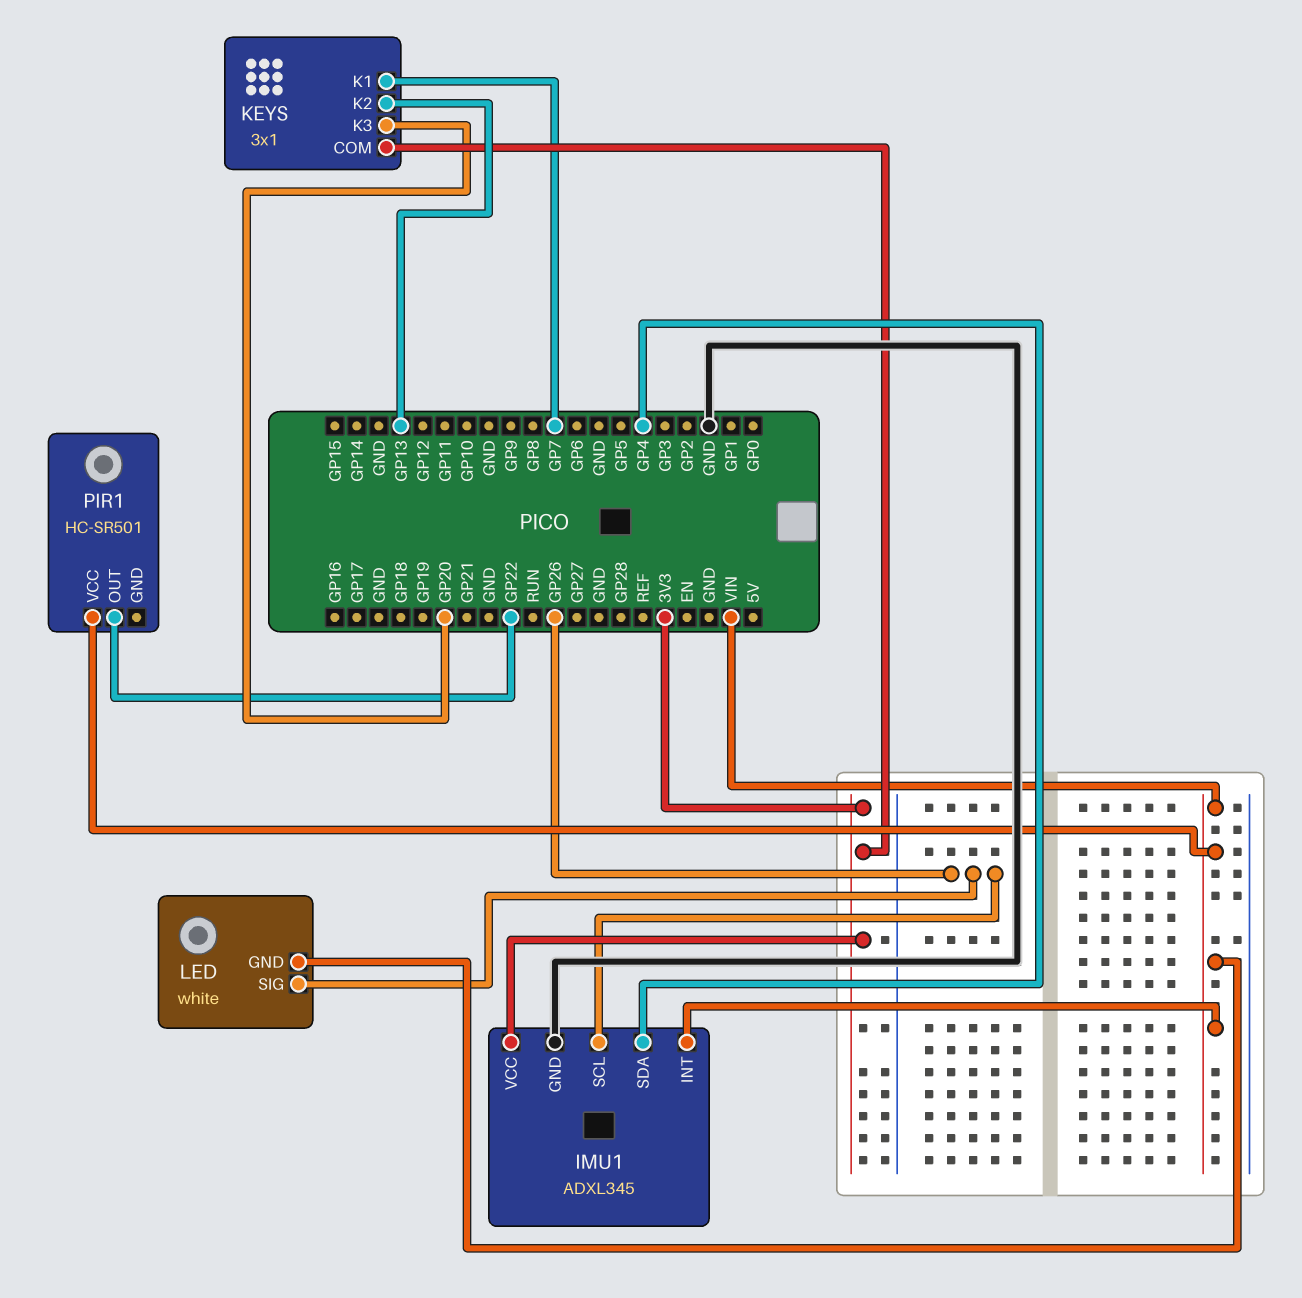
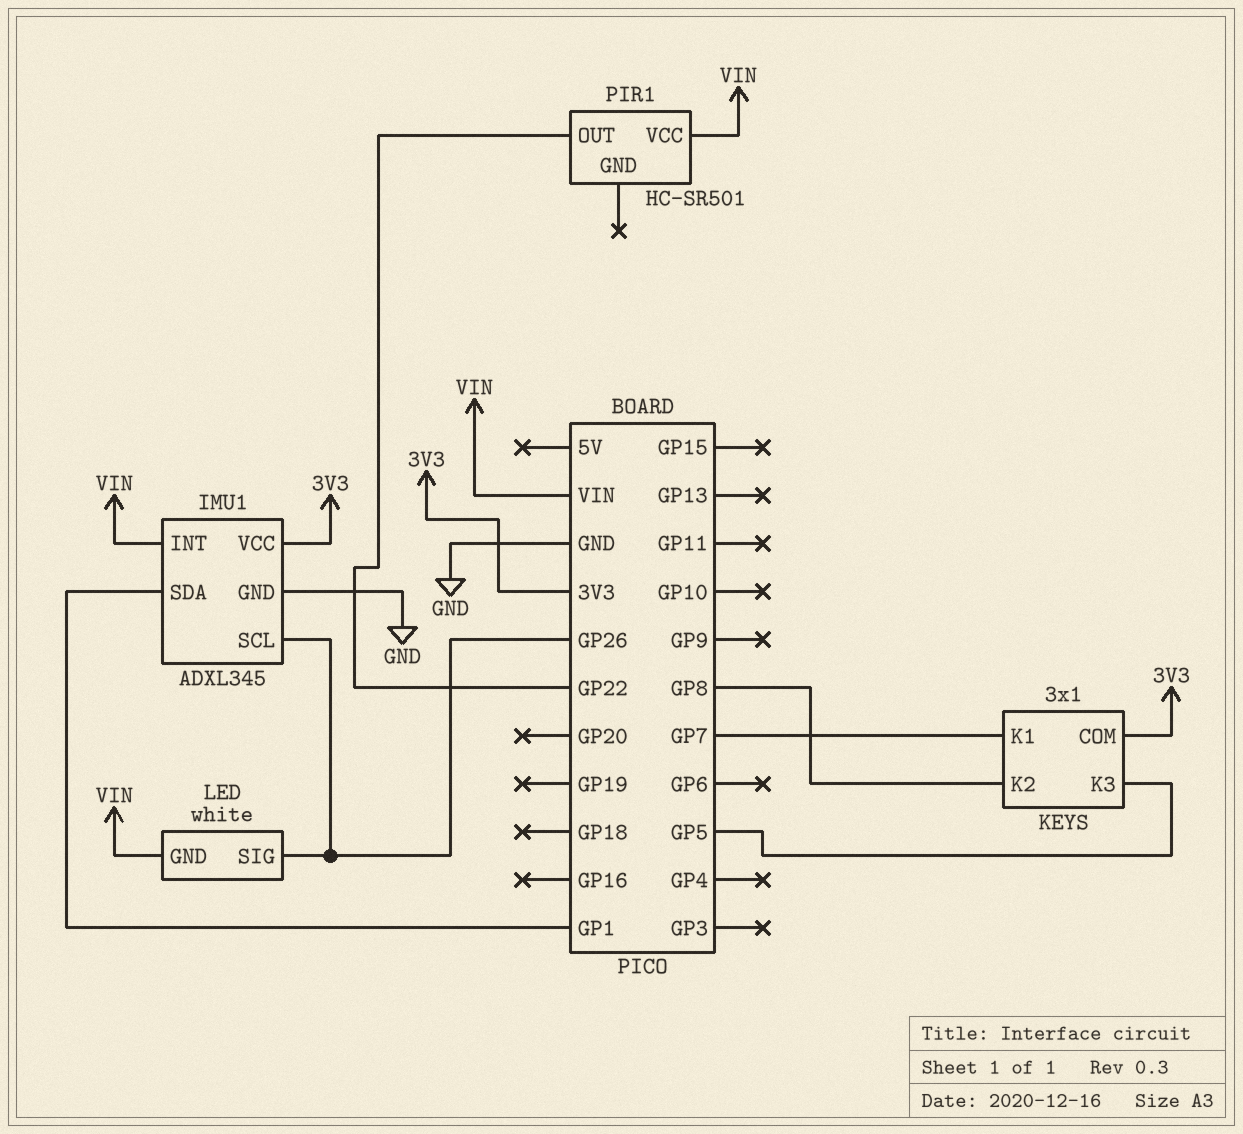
IMU1 pin SDA: GP4 -> GP1
KEYS pin K2: GP13 -> GP8
KEYS pin K3: GP20 -> GP5

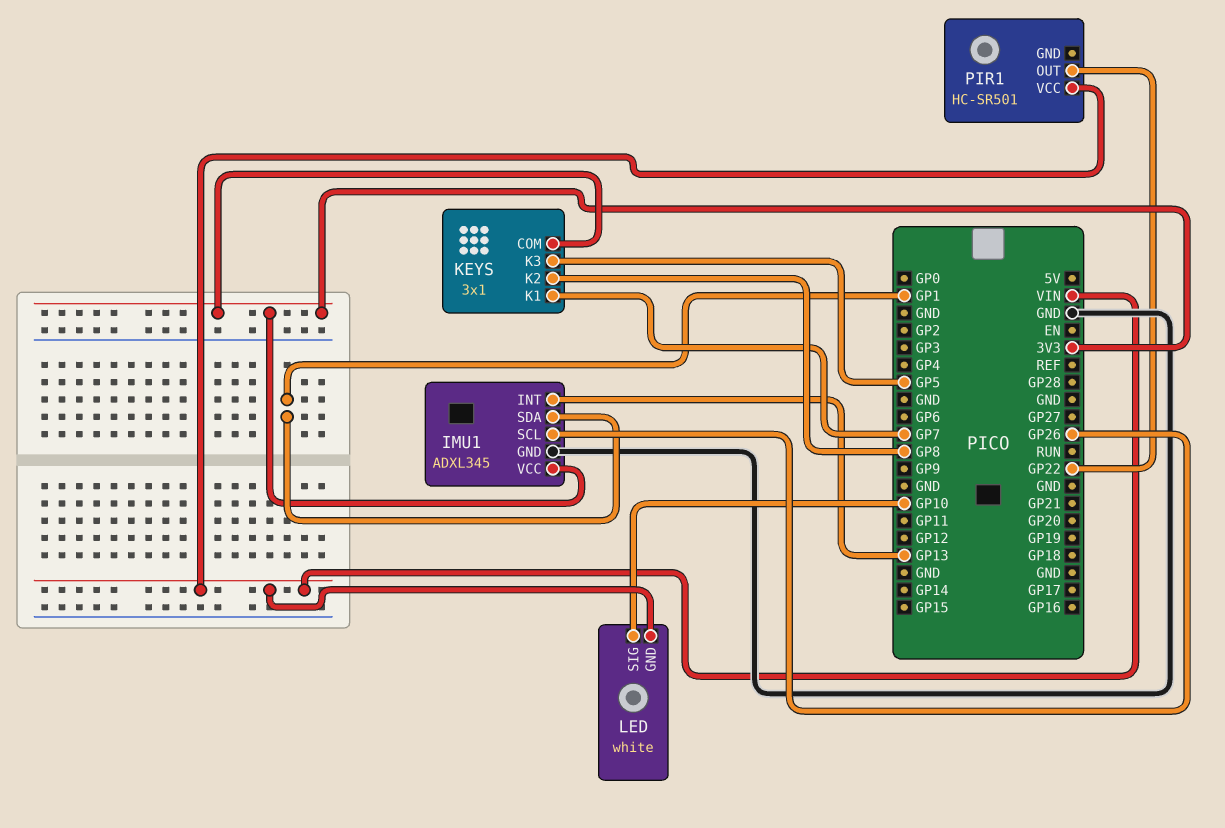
IMU1 pin INT: VIN -> GP13
LED pin SIG: GP26 -> GP10

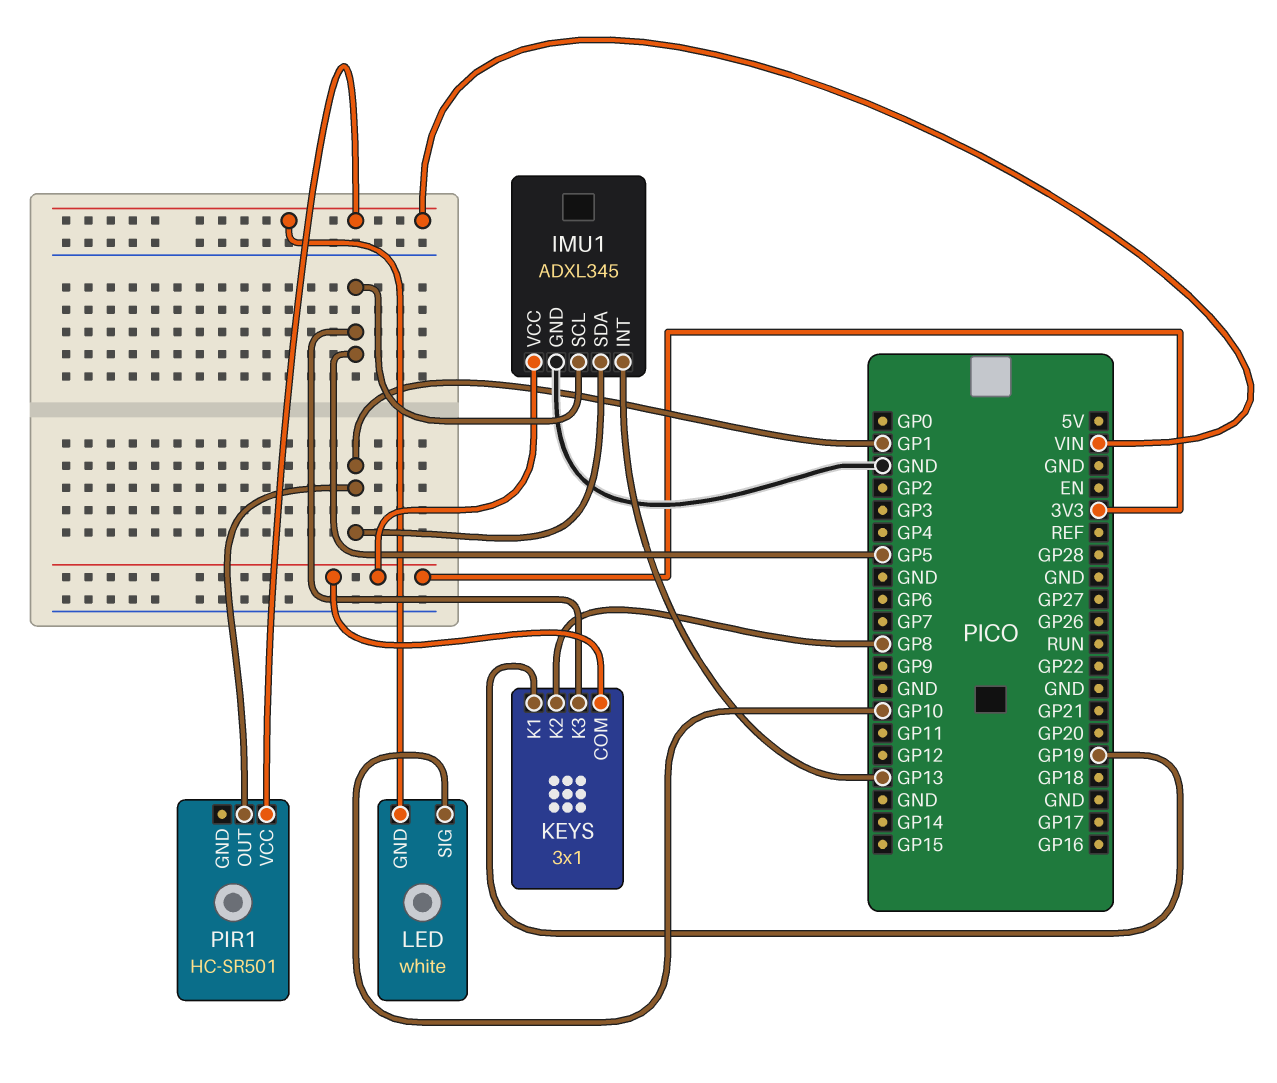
IMU1 pin SCL: GP26 -> GP5
KEYS pin K1: GP7 -> GP19
PIR1 pin OUT: GP22 -> GP1

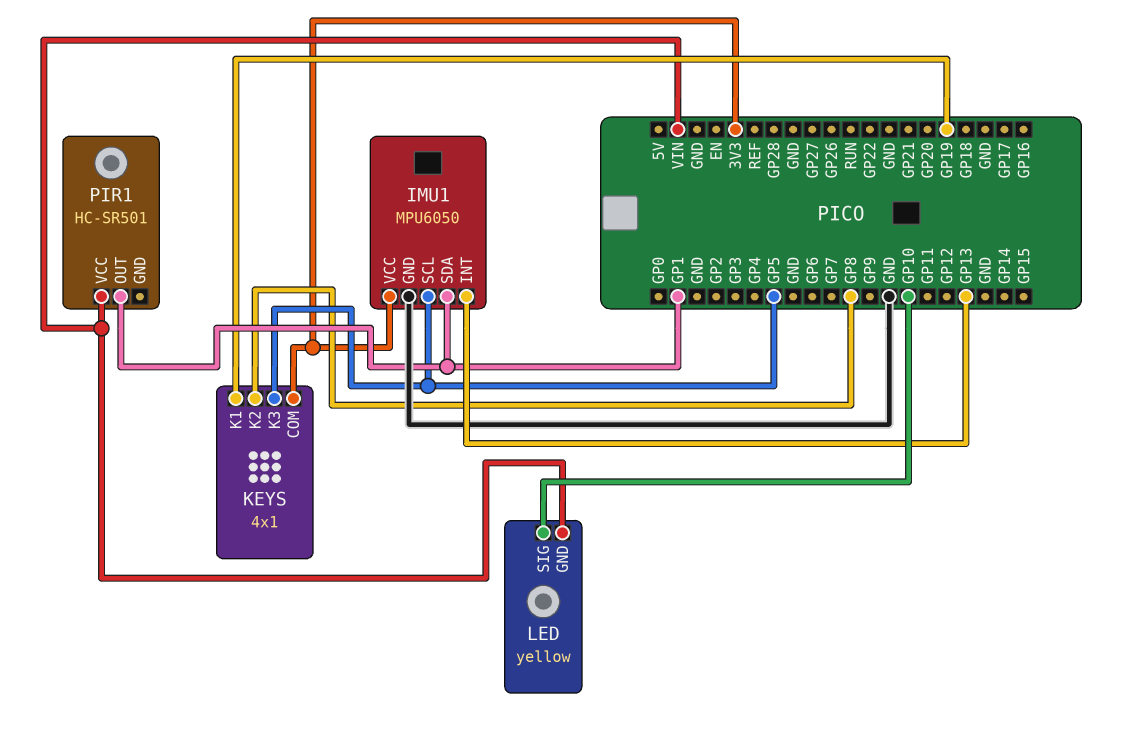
IMU1: ADXL345 -> MPU6050
KEYS: 3x1 -> 4x1
LED: white -> yellow

